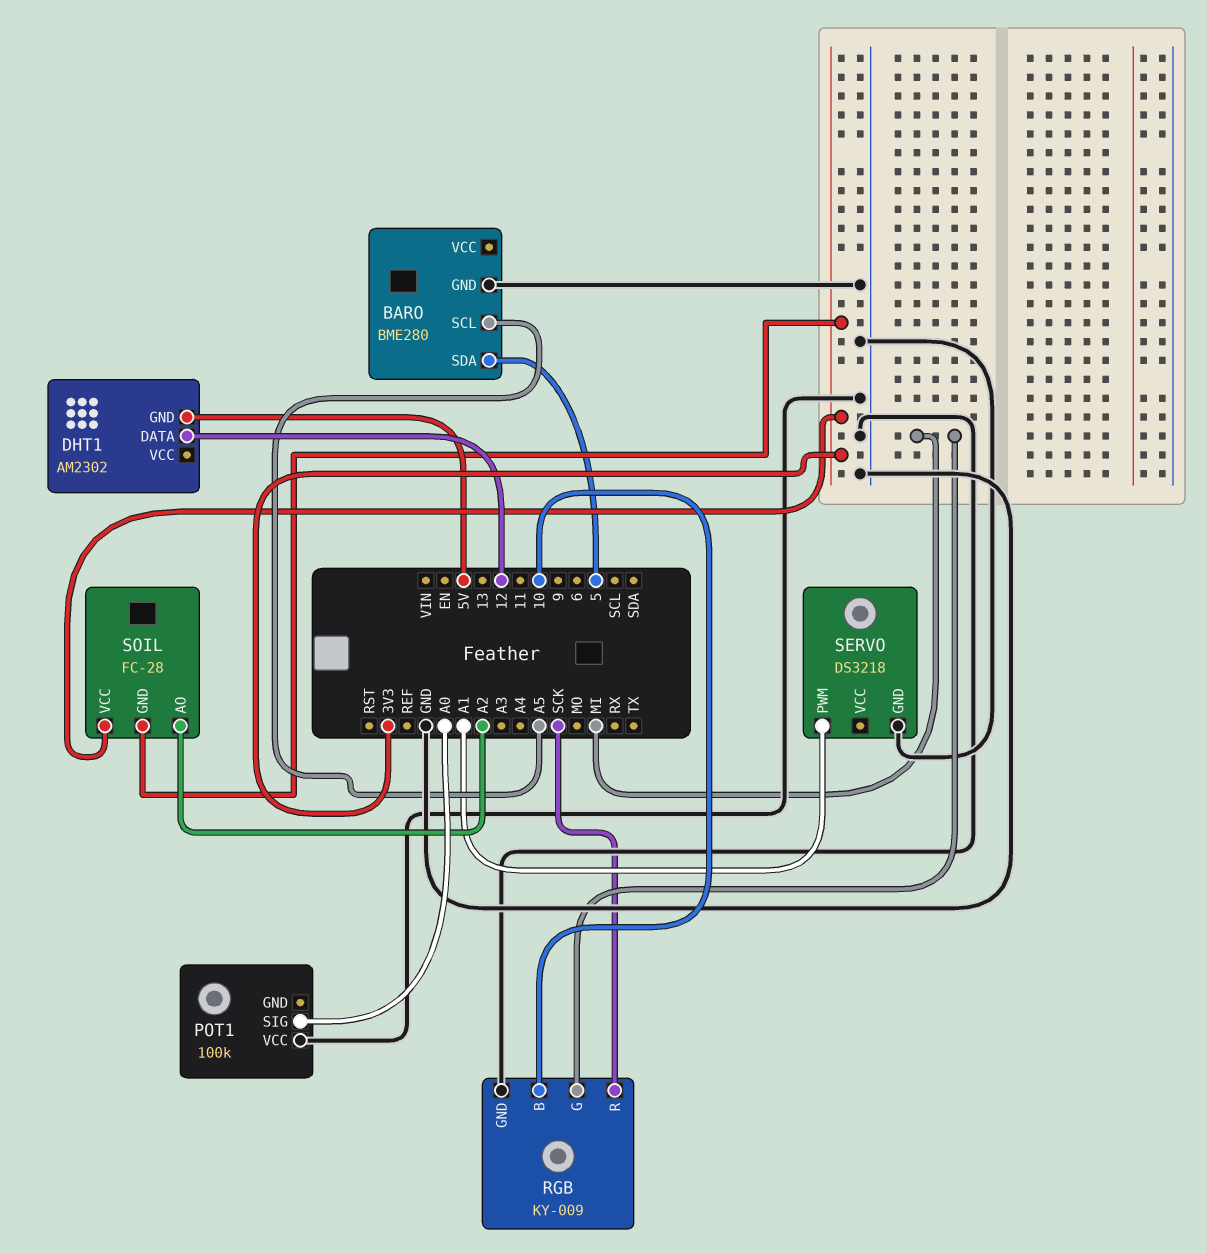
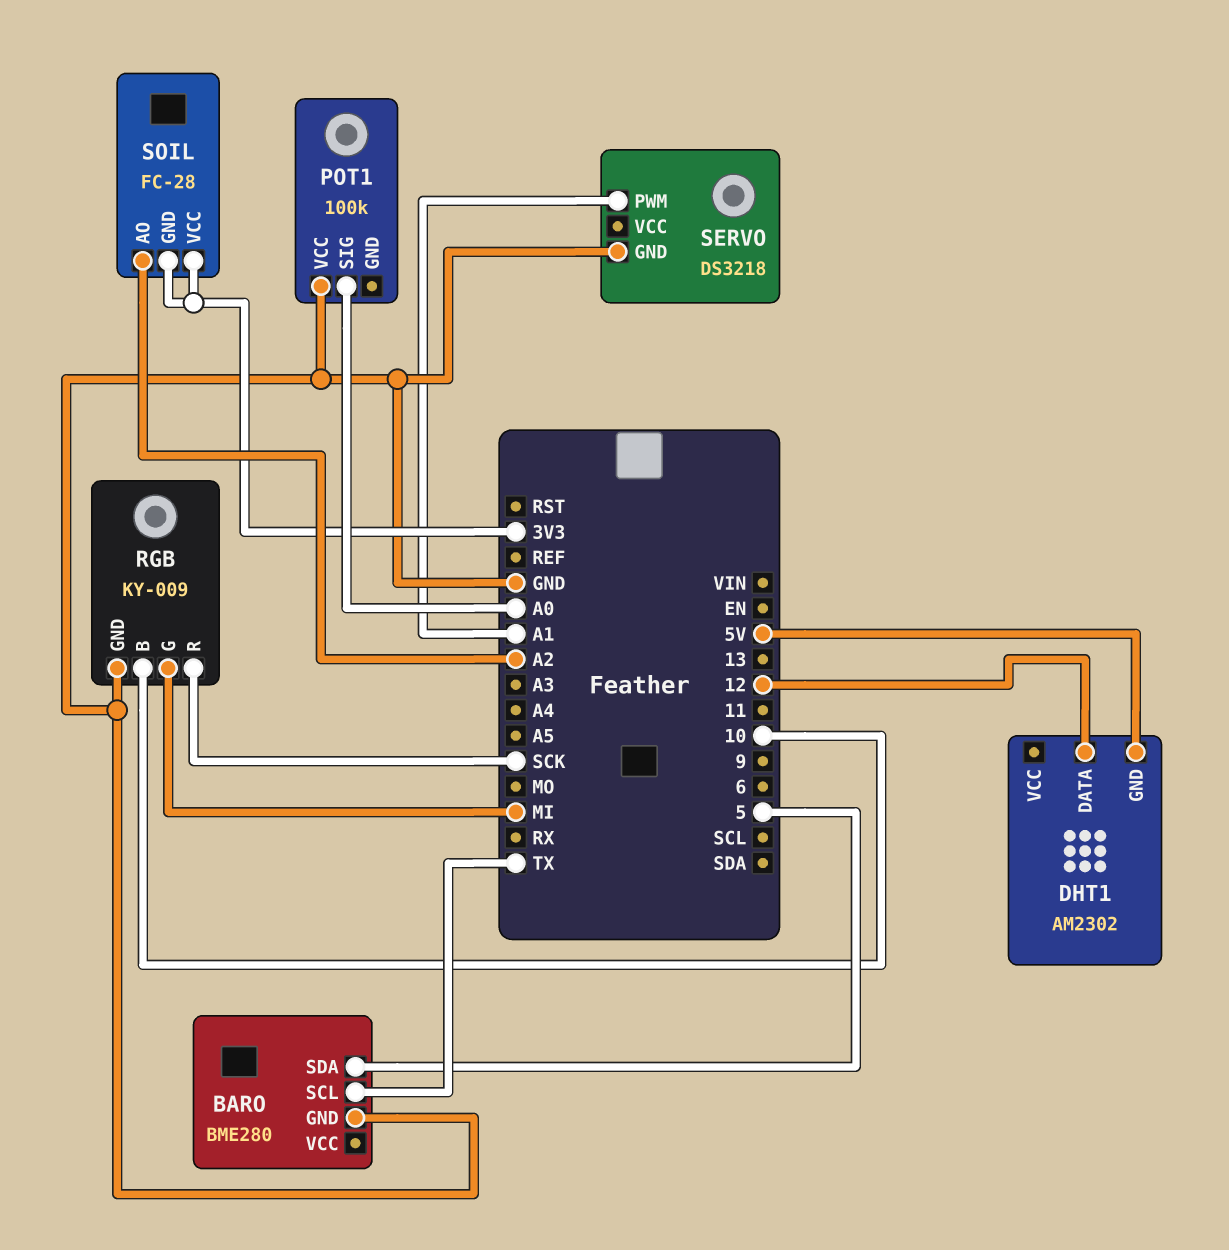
BARO pin SCL: A5 -> TX

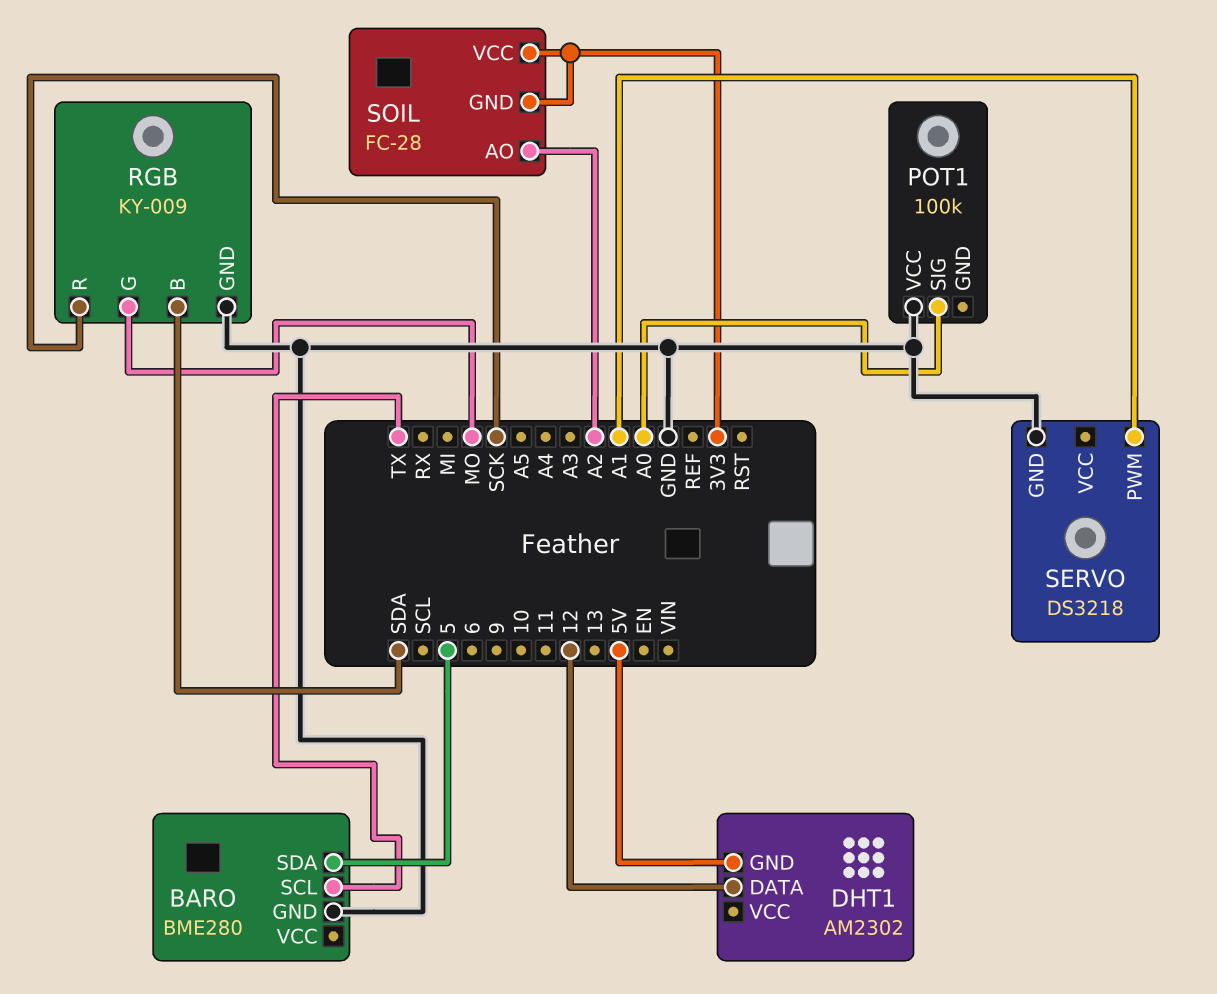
RGB pin B: 10 -> SDA
RGB pin G: MI -> MO

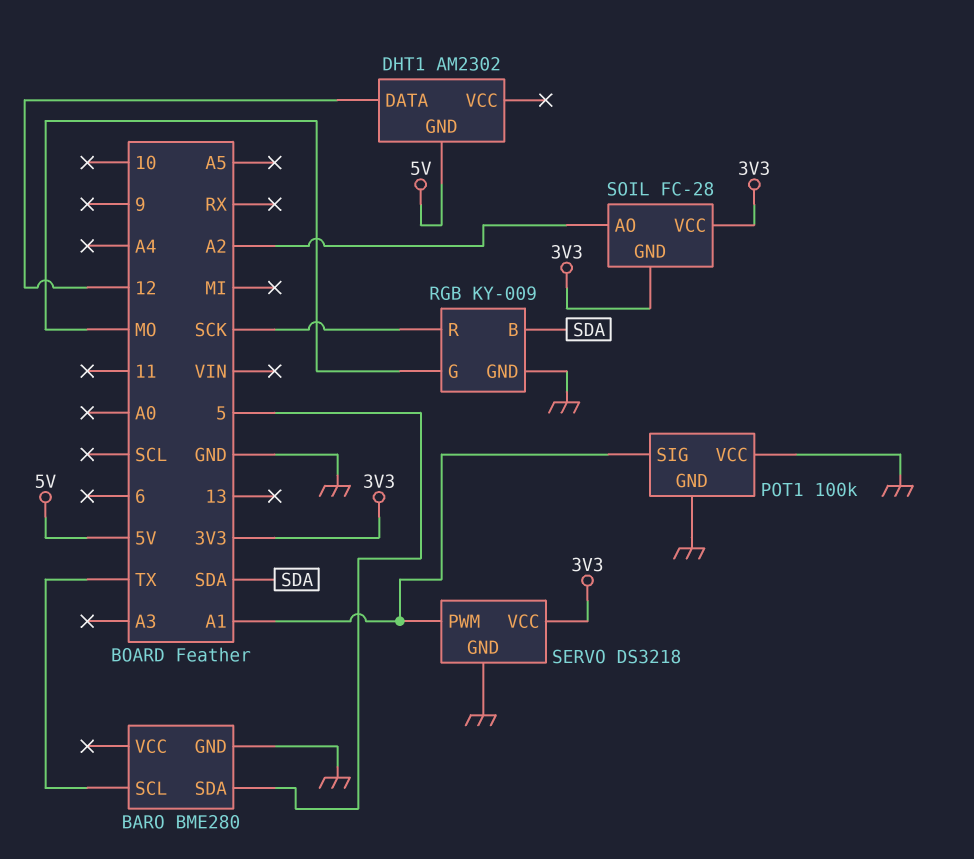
POT1 pin GND: none -> GND
POT1 pin SIG: A0 -> A1
SERVO pin VCC: none -> 3V3

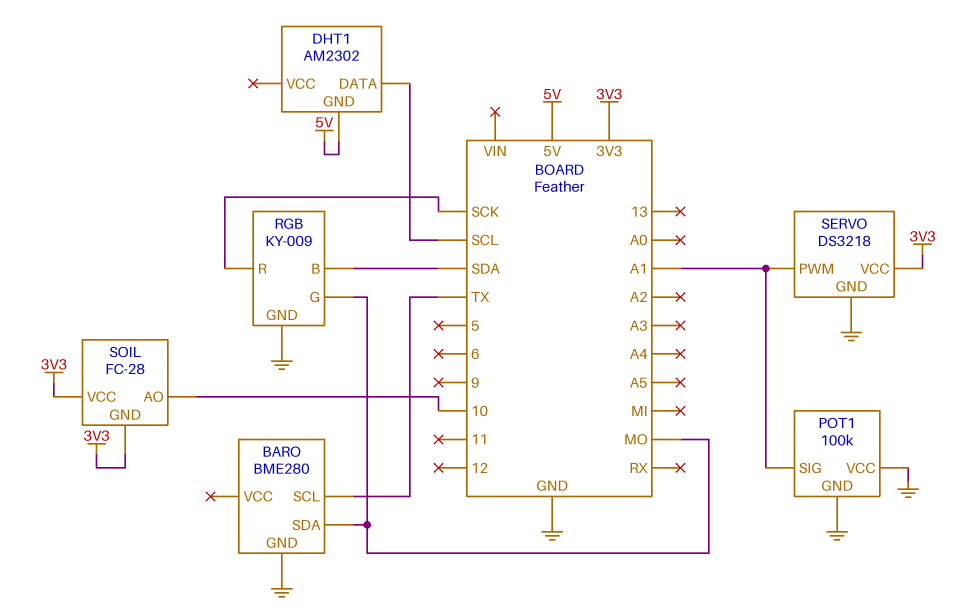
BARO pin SDA: 5 -> MO
DHT1 pin DATA: 12 -> SCL
SOIL pin AO: A2 -> 10

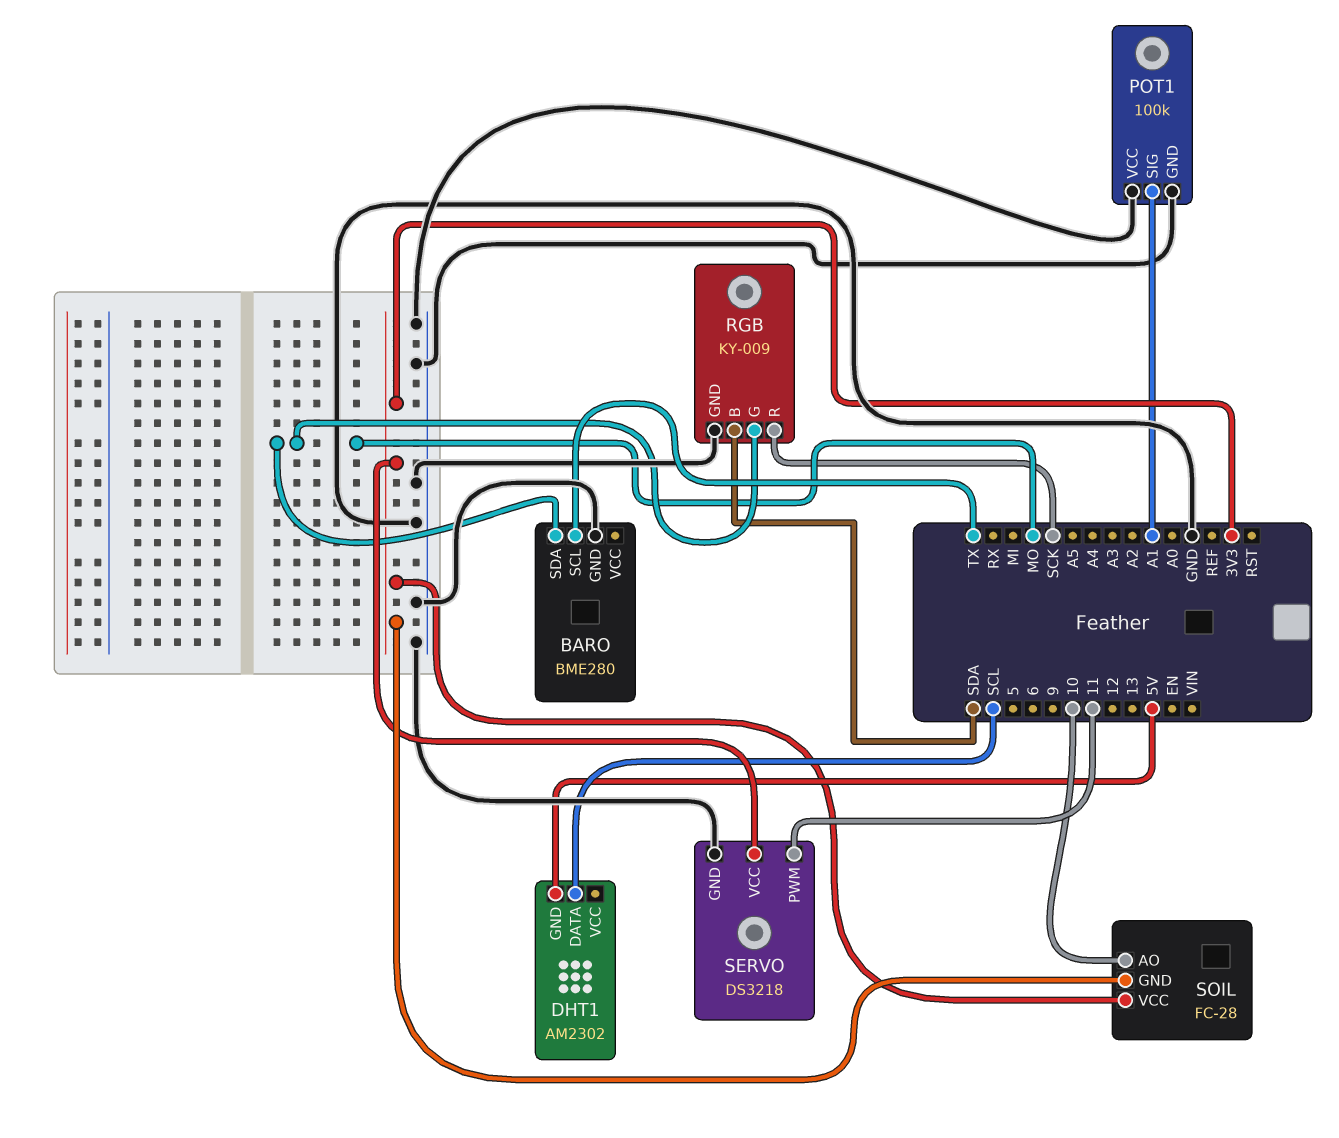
SERVO pin PWM: A1 -> 11

